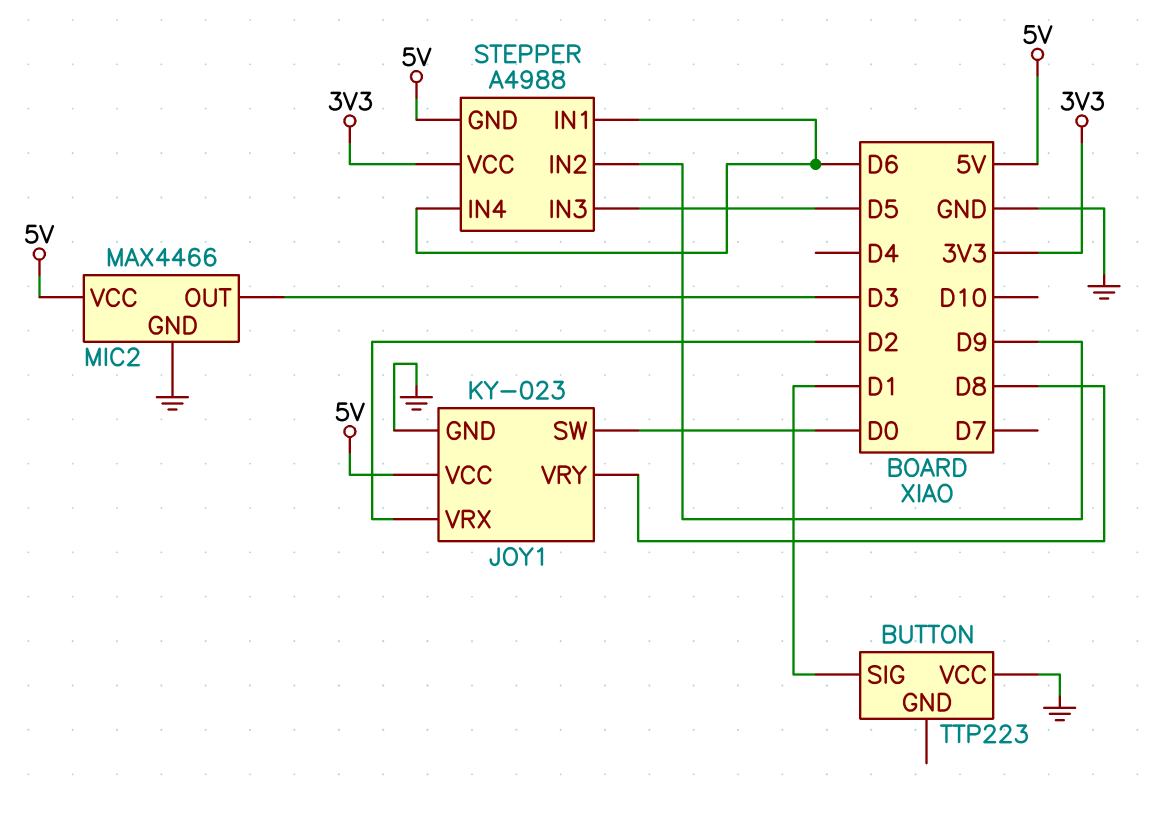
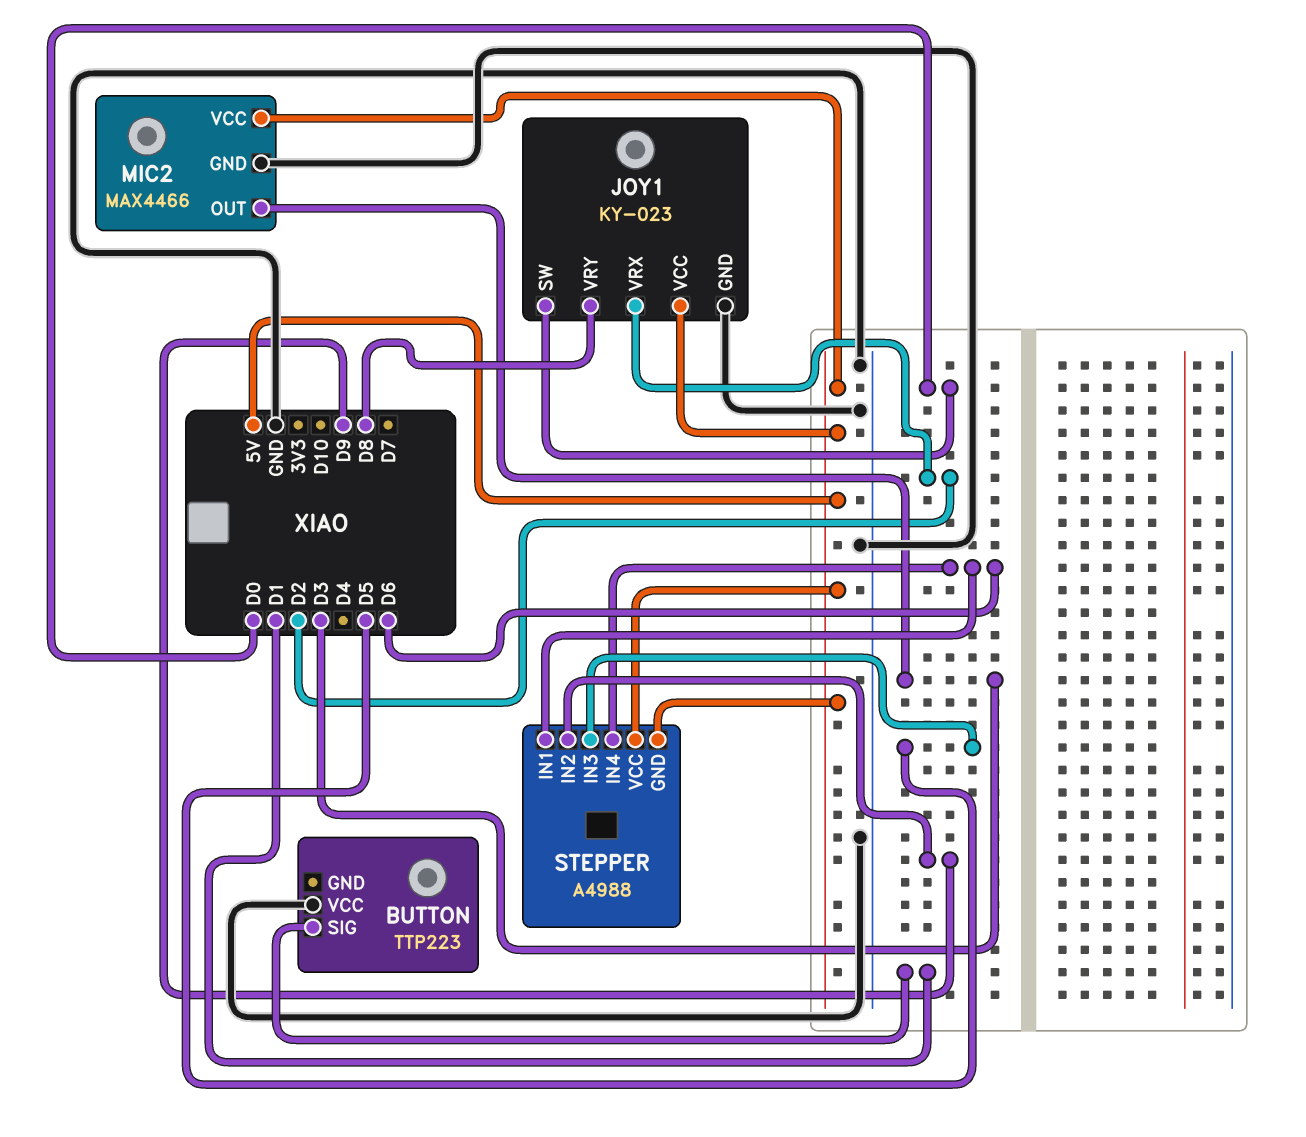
STEPPER pin VCC: 3V3 -> 5V

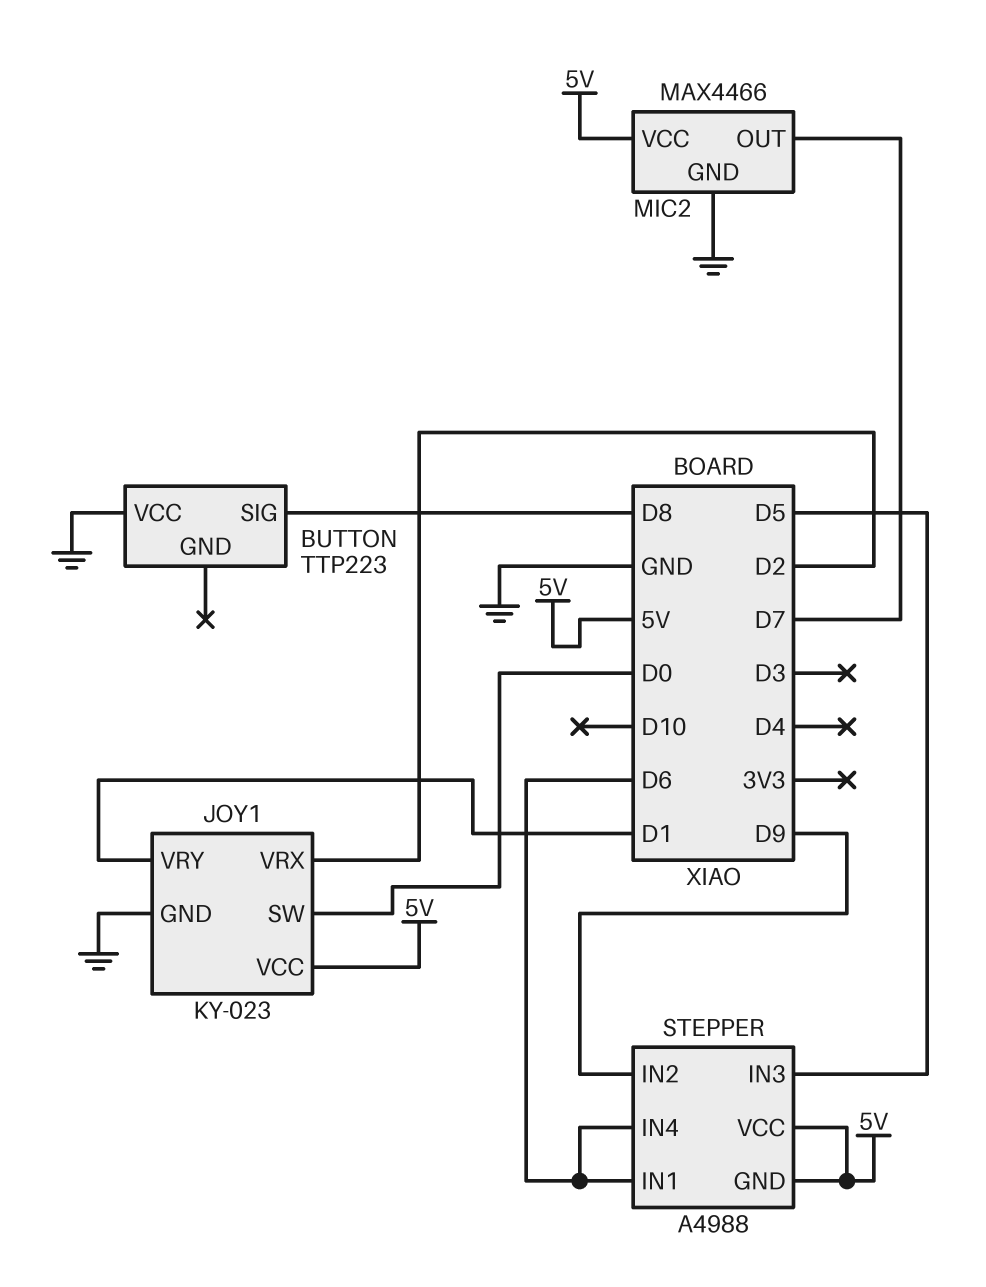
BUTTON pin SIG: D1 -> D8
JOY1 pin VRY: D8 -> D1
MIC2 pin OUT: D3 -> D7

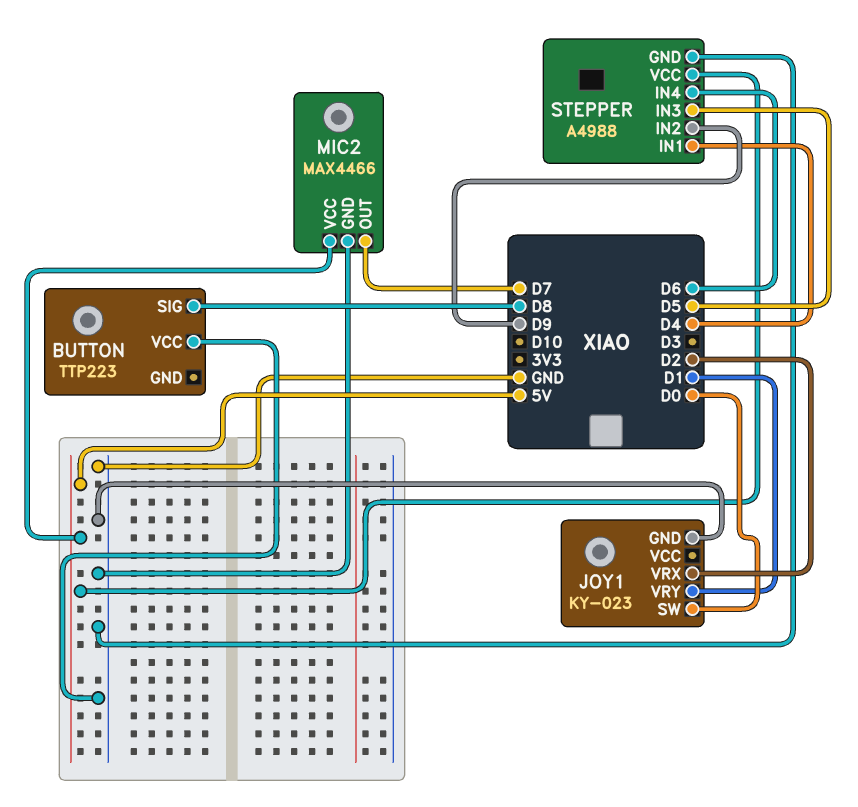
JOY1 pin VCC: 5V -> none
STEPPER pin GND: 5V -> GND
STEPPER pin IN1: D6 -> D4

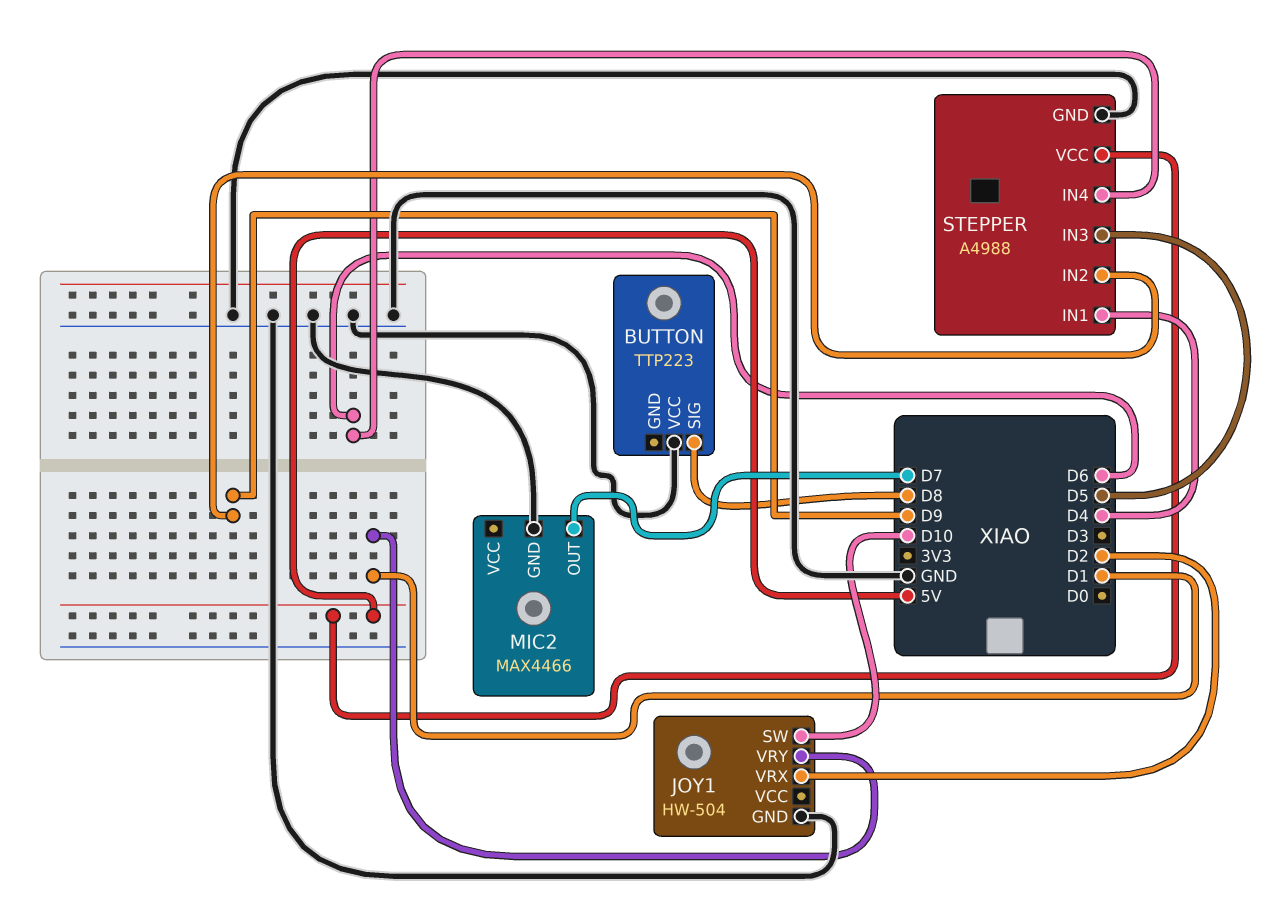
JOY1: KY-023 -> HW-504
JOY1 pin SW: D0 -> D10
MIC2 pin VCC: 5V -> none

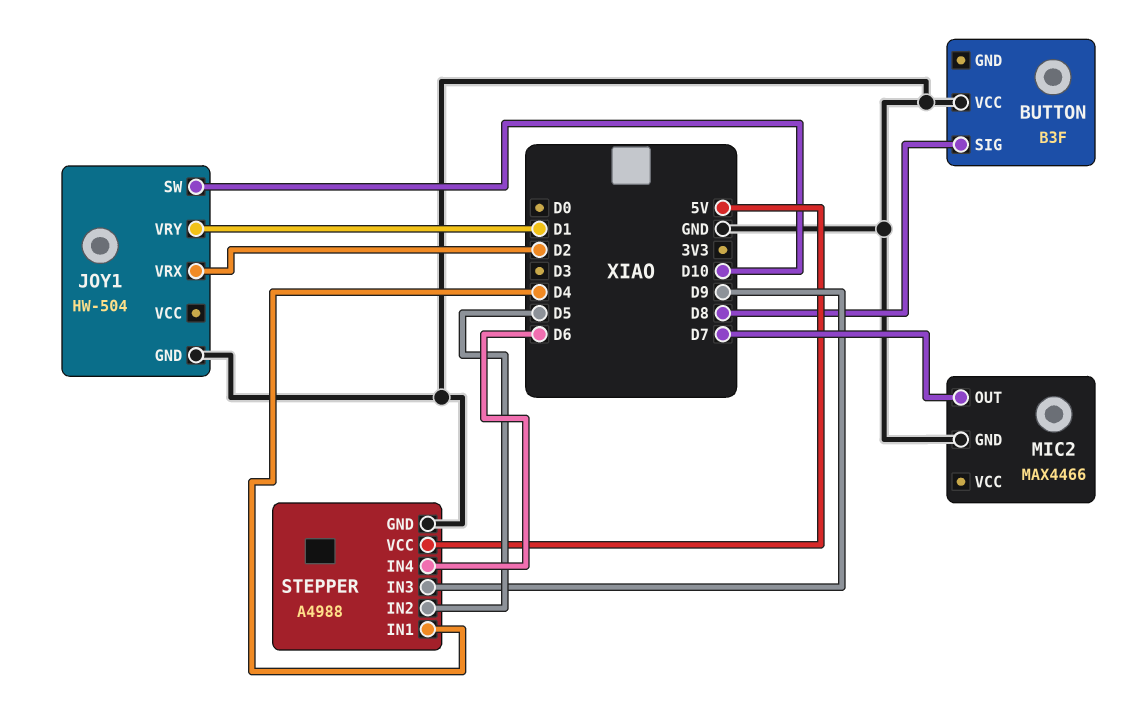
BUTTON: TTP223 -> B3F
STEPPER pin IN2: D9 -> D5
STEPPER pin IN3: D5 -> D9

